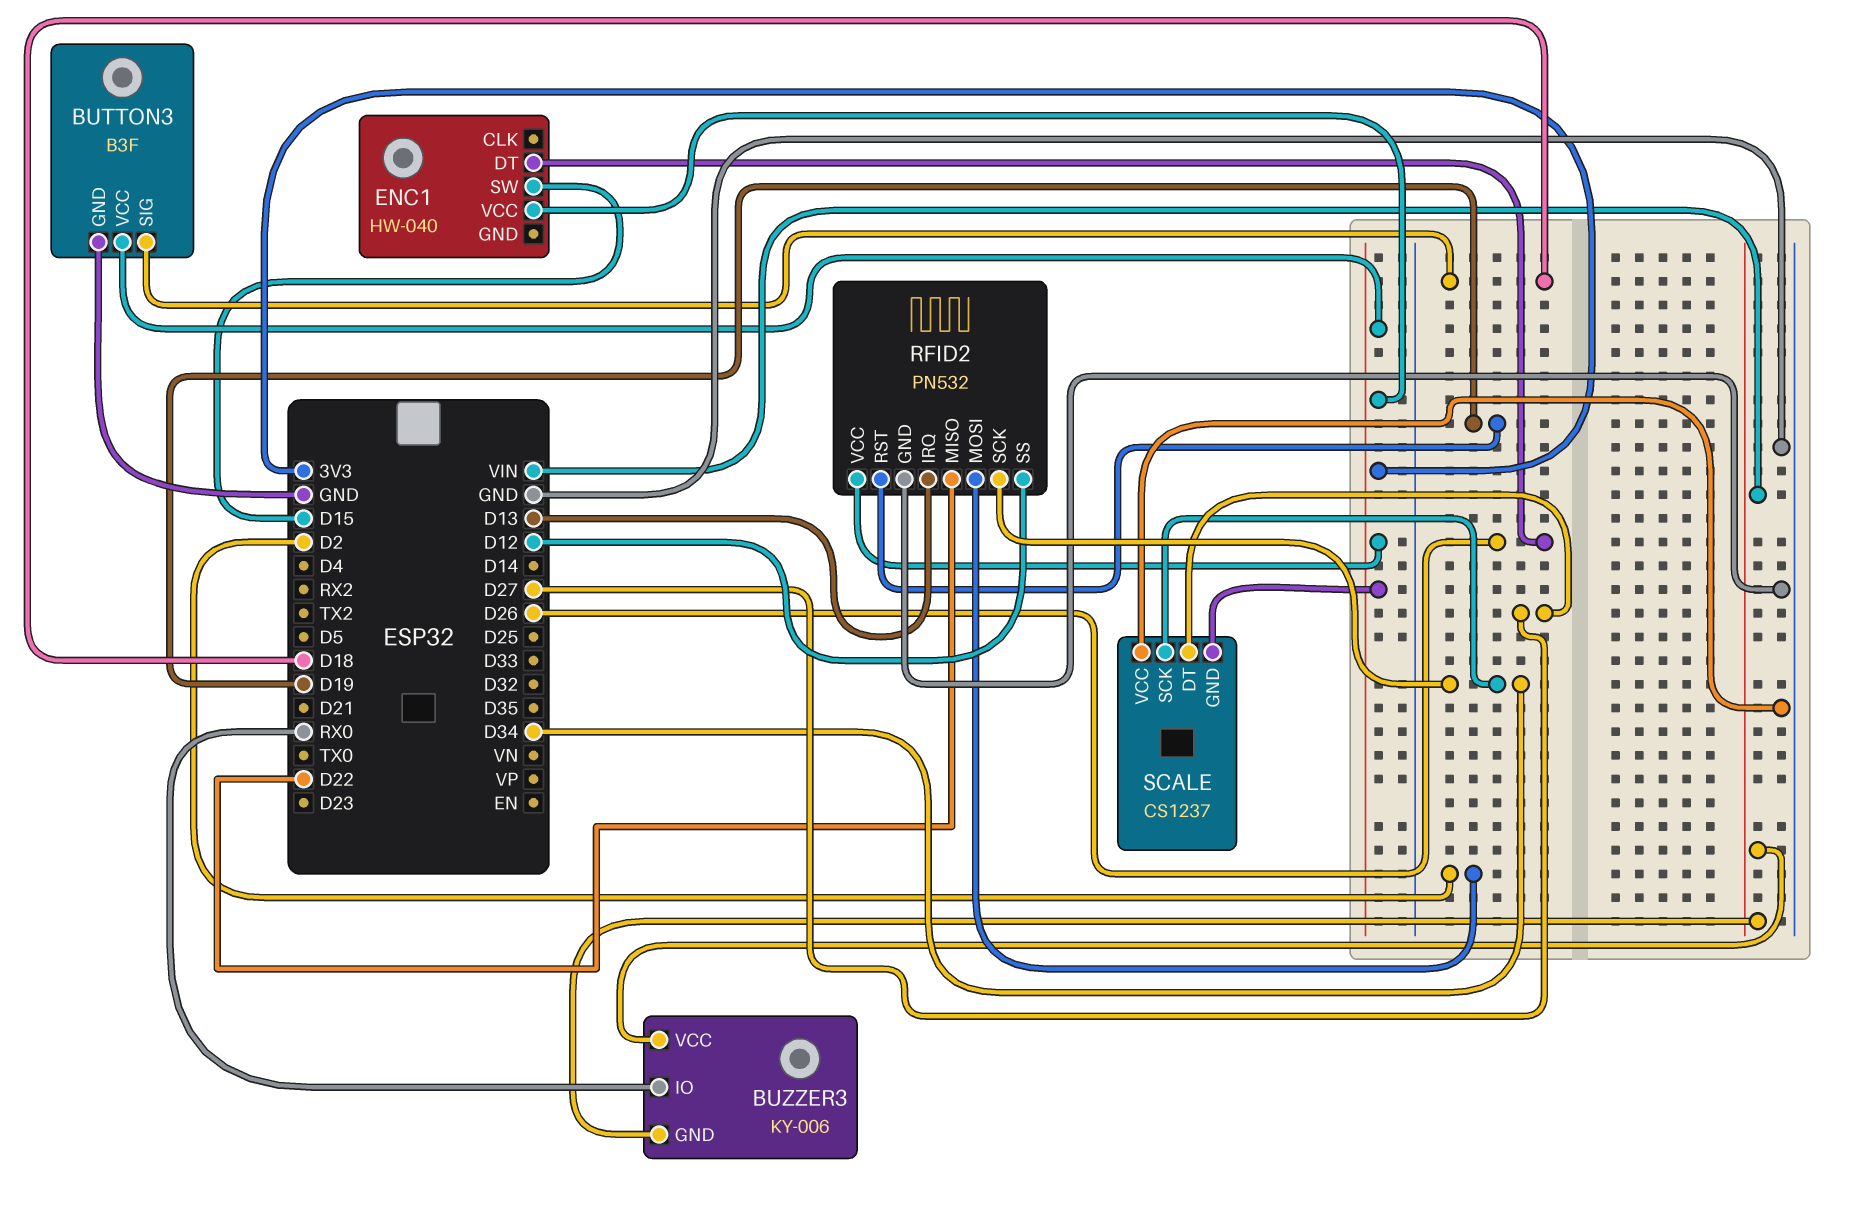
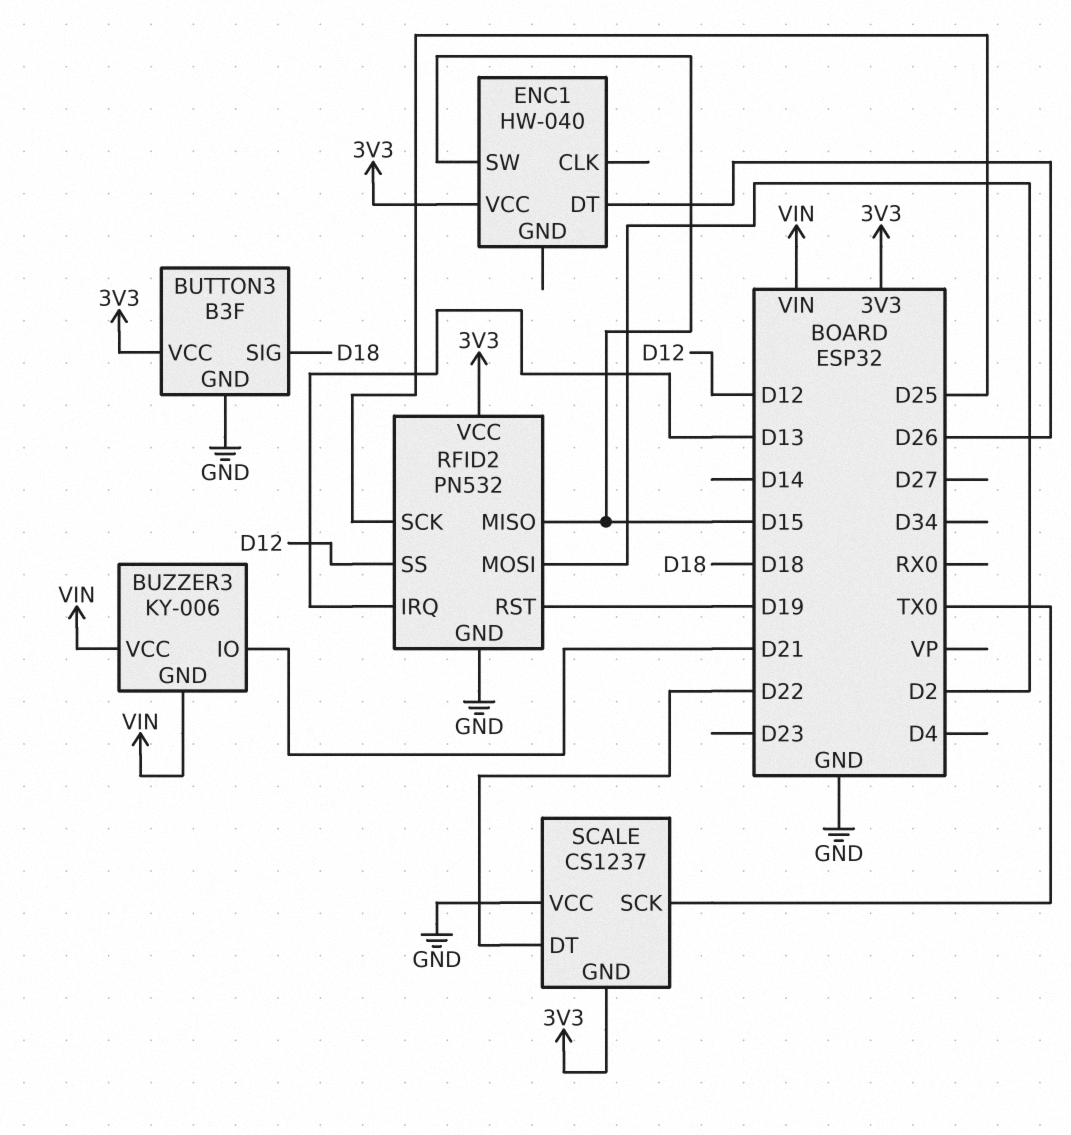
BUZZER3 pin IO: RX0 -> D21
RFID2 pin MISO: D22 -> D15
RFID2 pin SCK: D34 -> D25
SCALE pin DT: D27 -> D22
SCALE pin SCK: D34 -> TX0

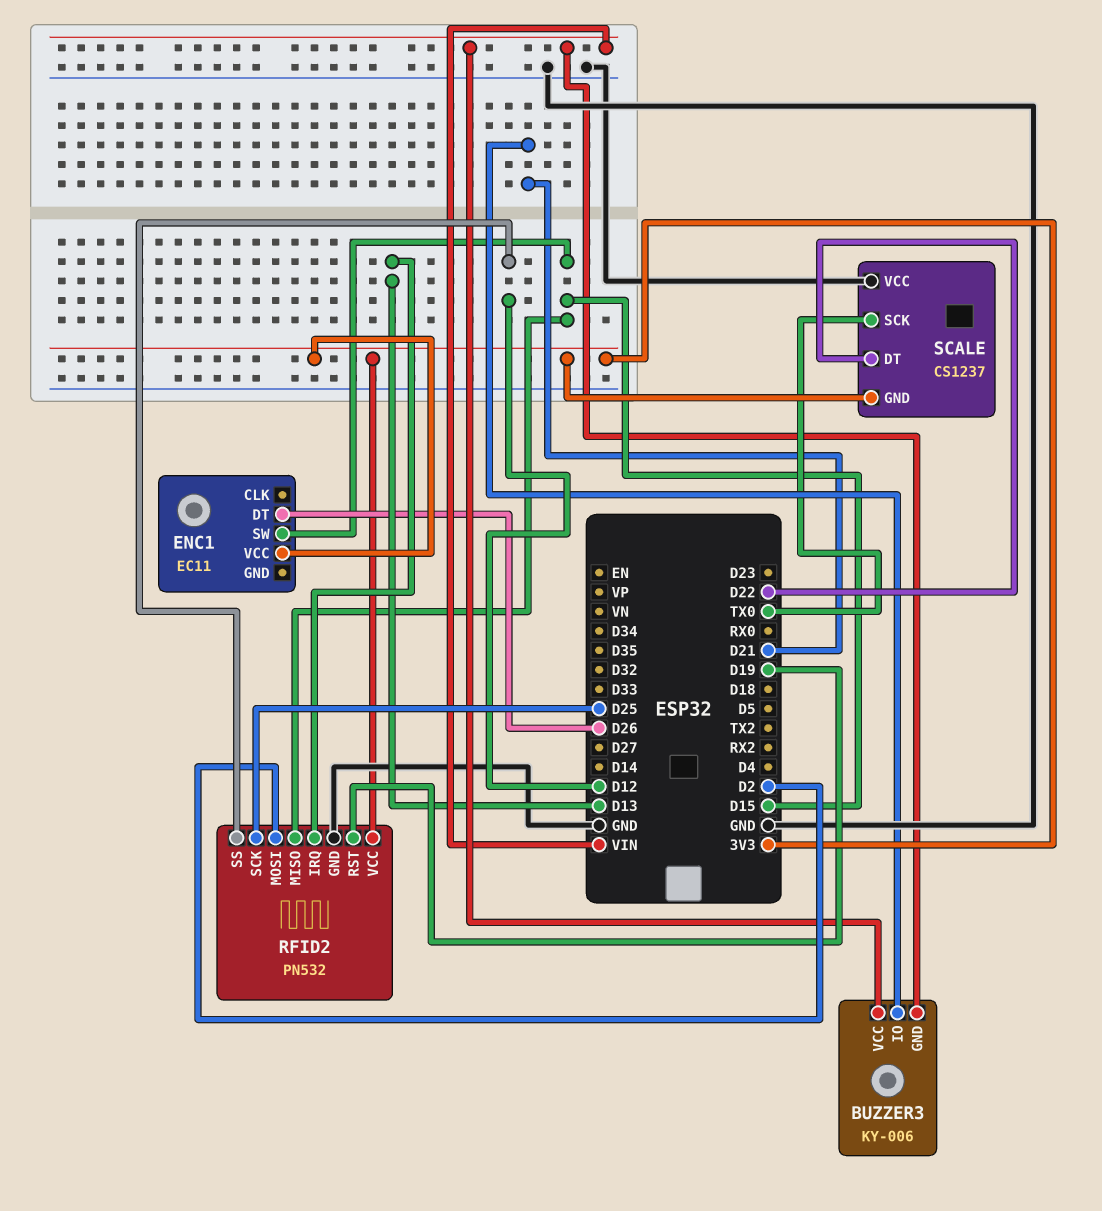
BUTTON3: B3F -> none
BUTTON3 pin GND: GND -> none
BUTTON3 pin SIG: D18 -> none
BUTTON3 pin VCC: 3V3 -> none
ENC1: HW-040 -> EC11

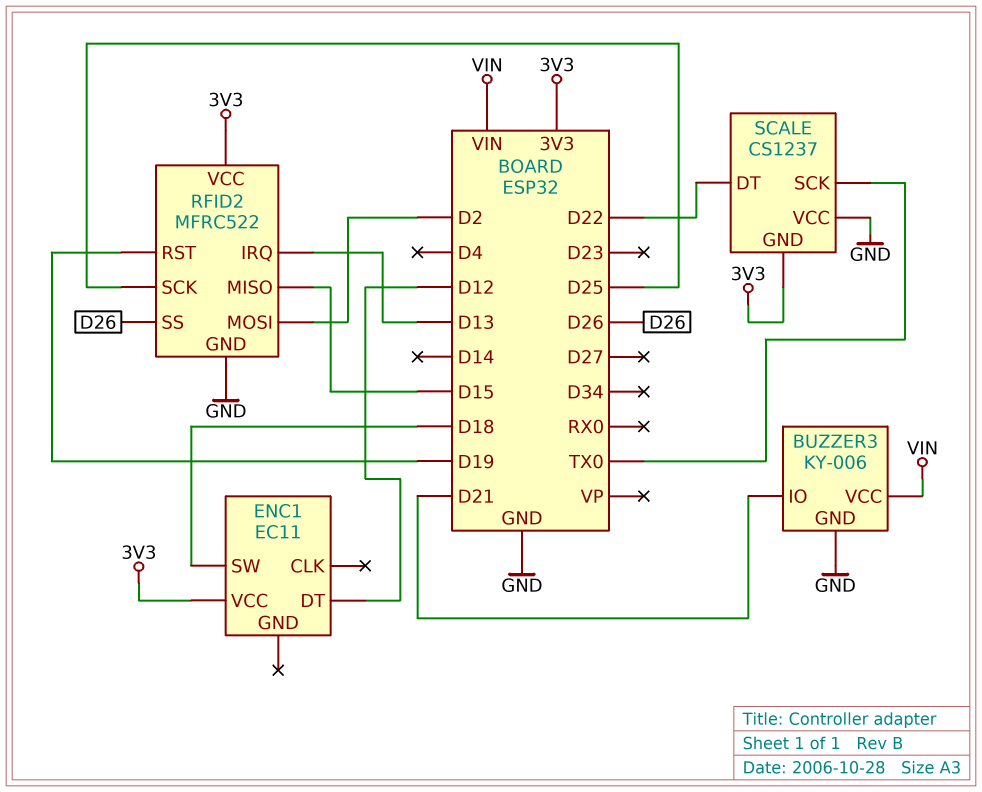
BUZZER3 pin GND: VIN -> GND
ENC1 pin DT: D26 -> D12
ENC1 pin SW: D15 -> D18
RFID2: PN532 -> MFRC522
RFID2 pin SS: D12 -> D26

